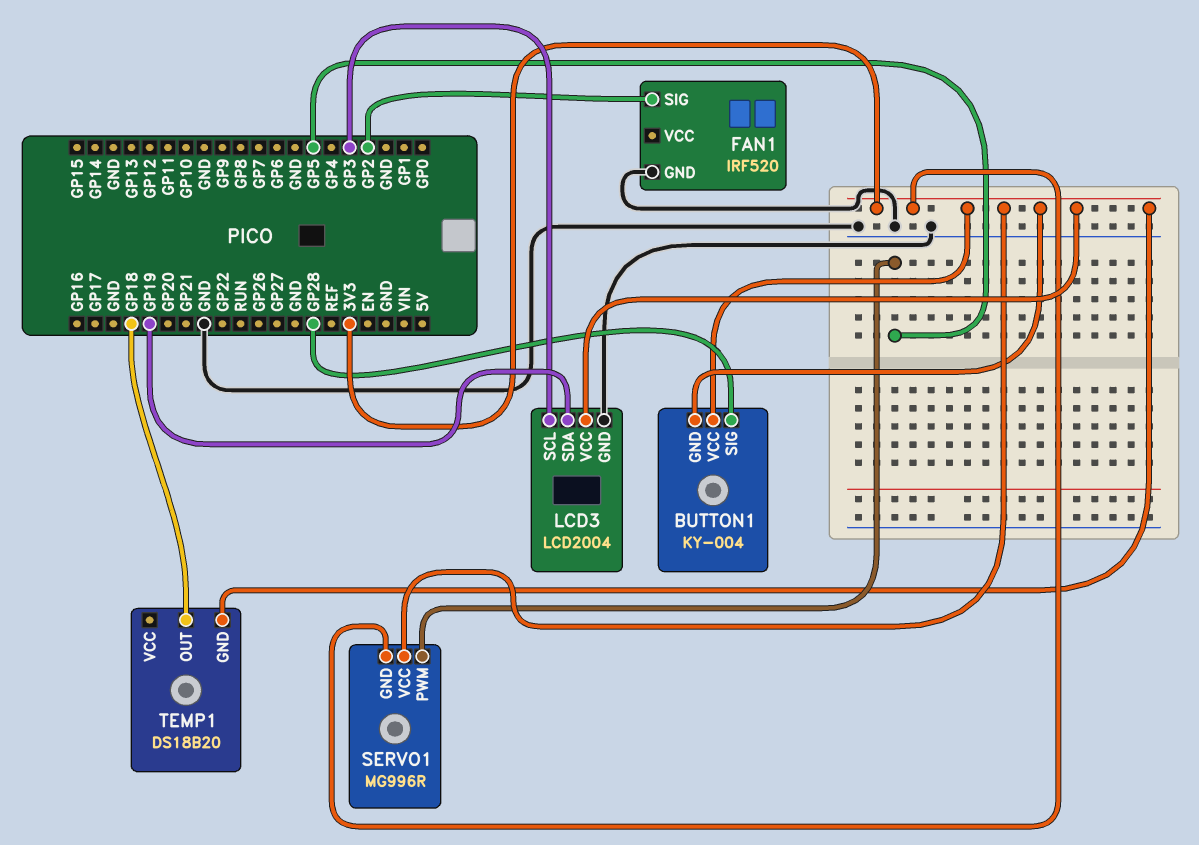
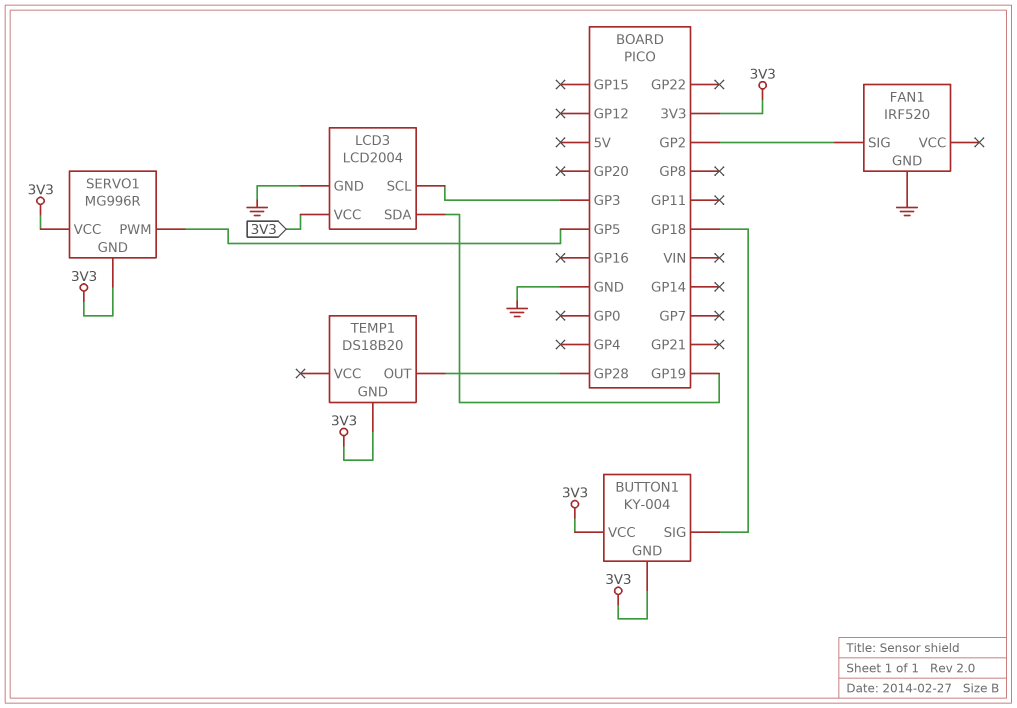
BUTTON1 pin SIG: GP28 -> GP18
TEMP1 pin OUT: GP18 -> GP28

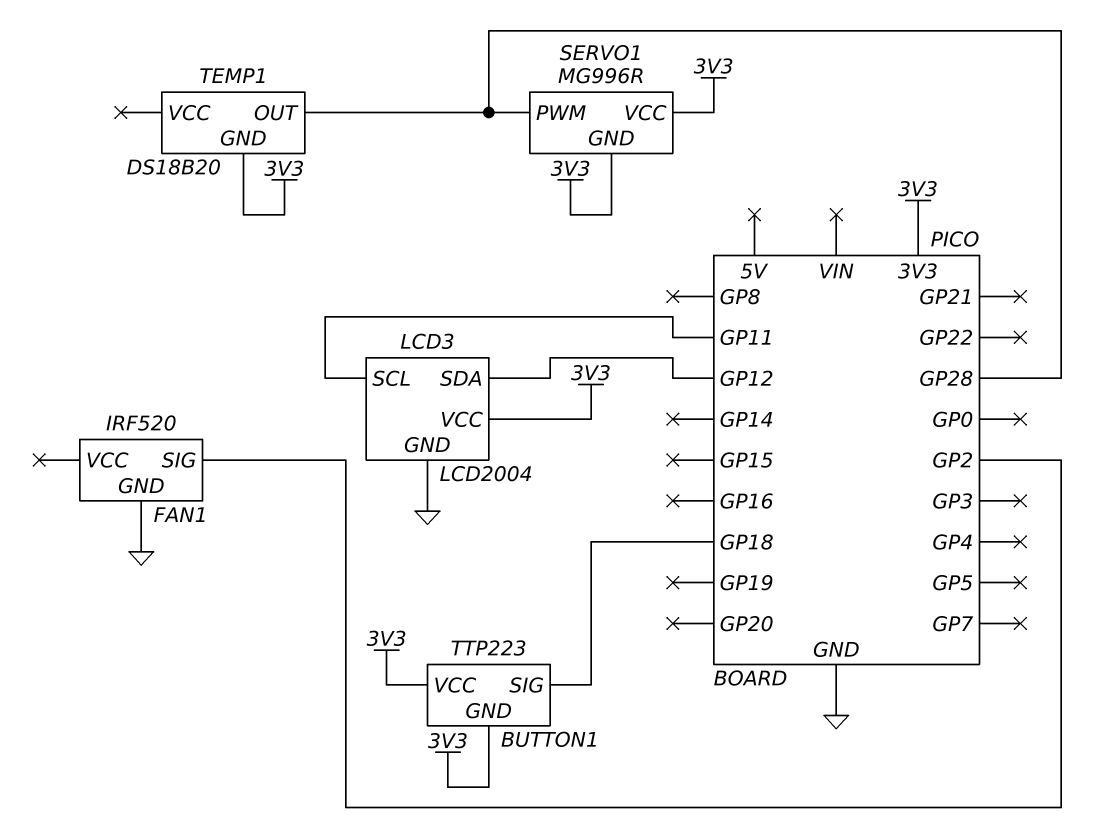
BUTTON1: KY-004 -> TTP223
LCD3 pin SCL: GP3 -> GP11
LCD3 pin SDA: GP19 -> GP12
SERVO1 pin PWM: GP5 -> GP28

